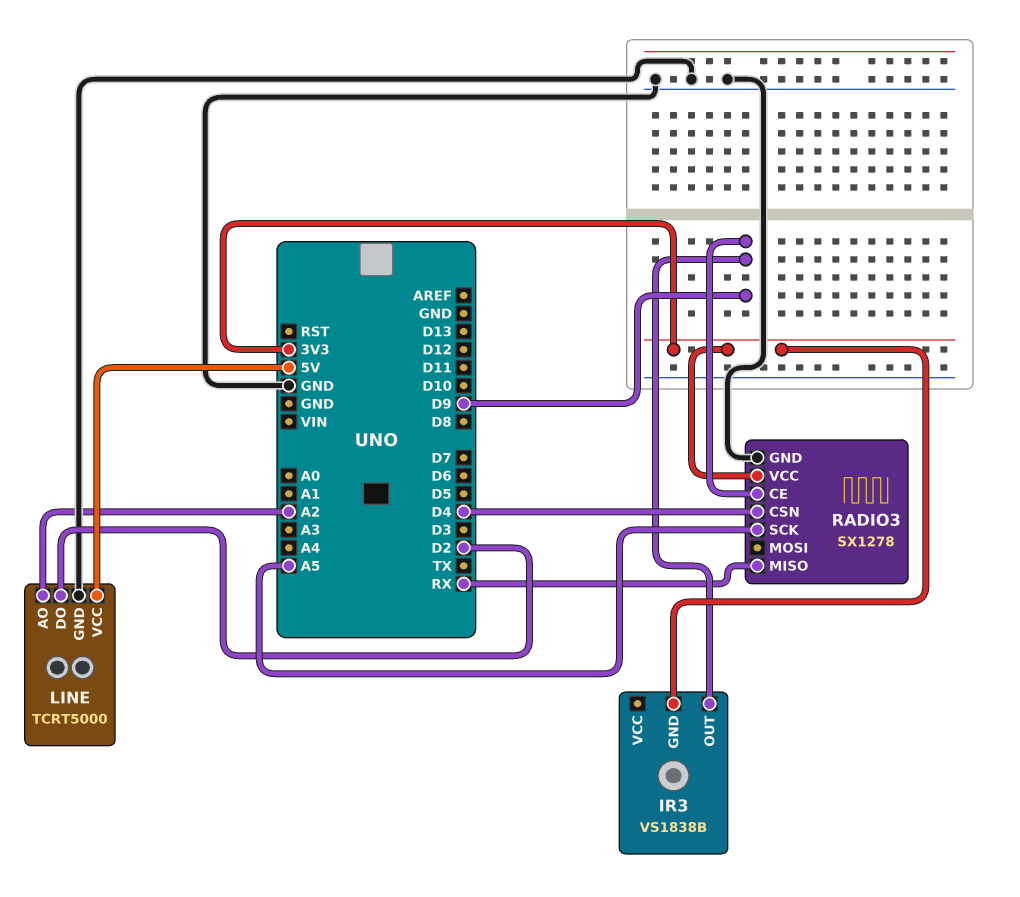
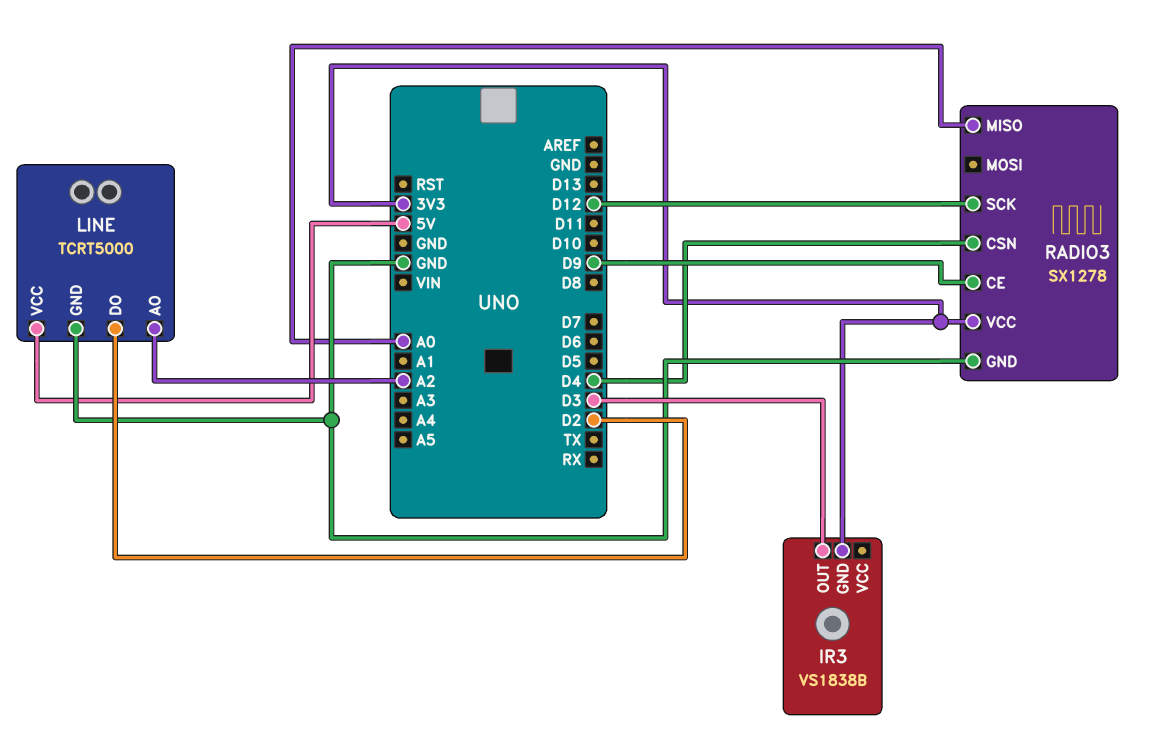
IR3 pin OUT: D9 -> D3
RADIO3 pin MISO: RX -> A0
RADIO3 pin SCK: A5 -> D12

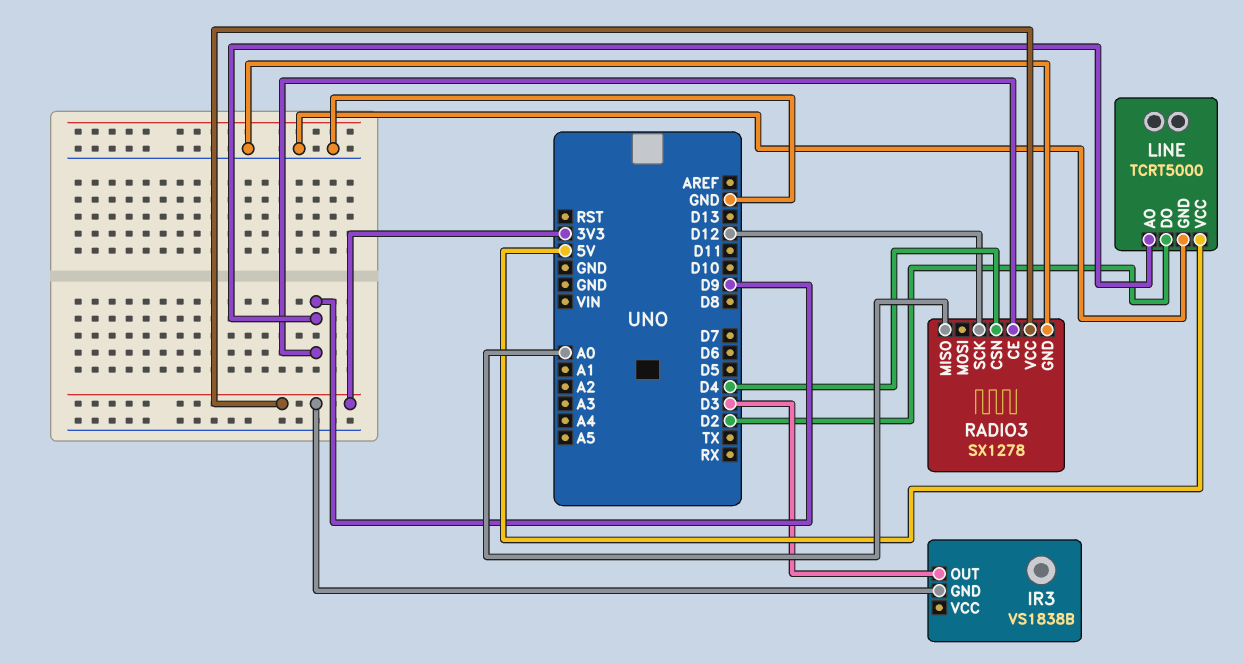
LINE pin AO: A2 -> D9

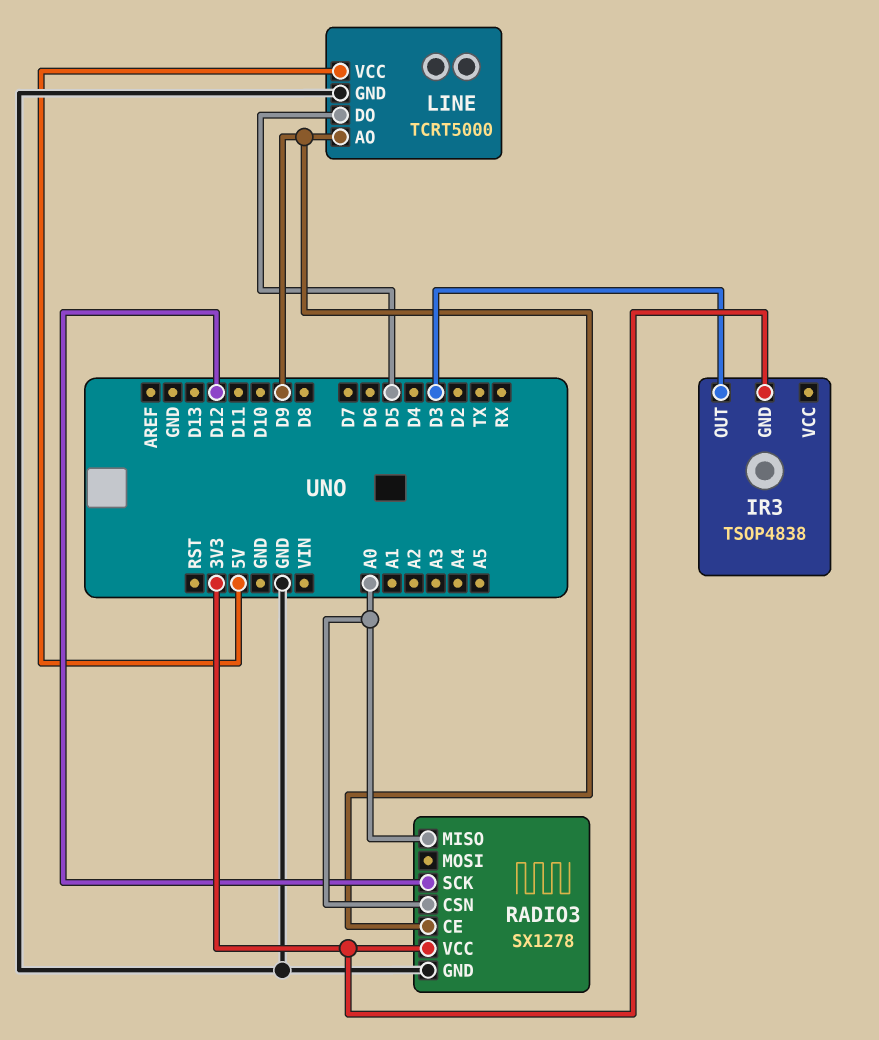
IR3: VS1838B -> TSOP4838
LINE pin DO: D2 -> D5
RADIO3 pin CSN: D4 -> A0

